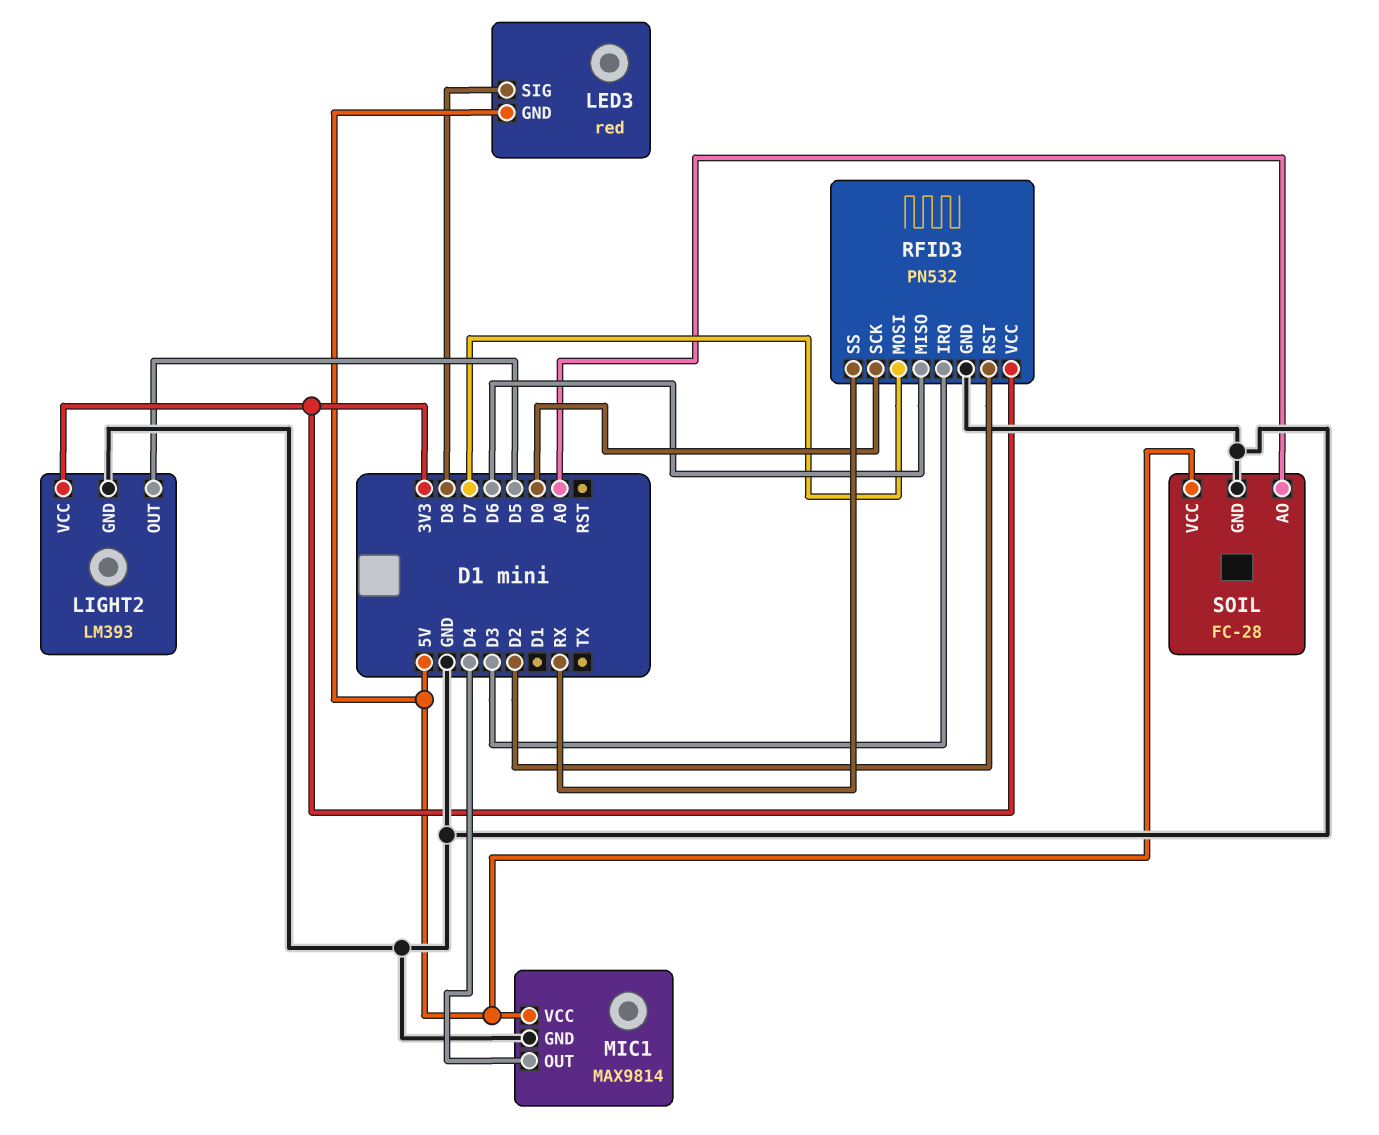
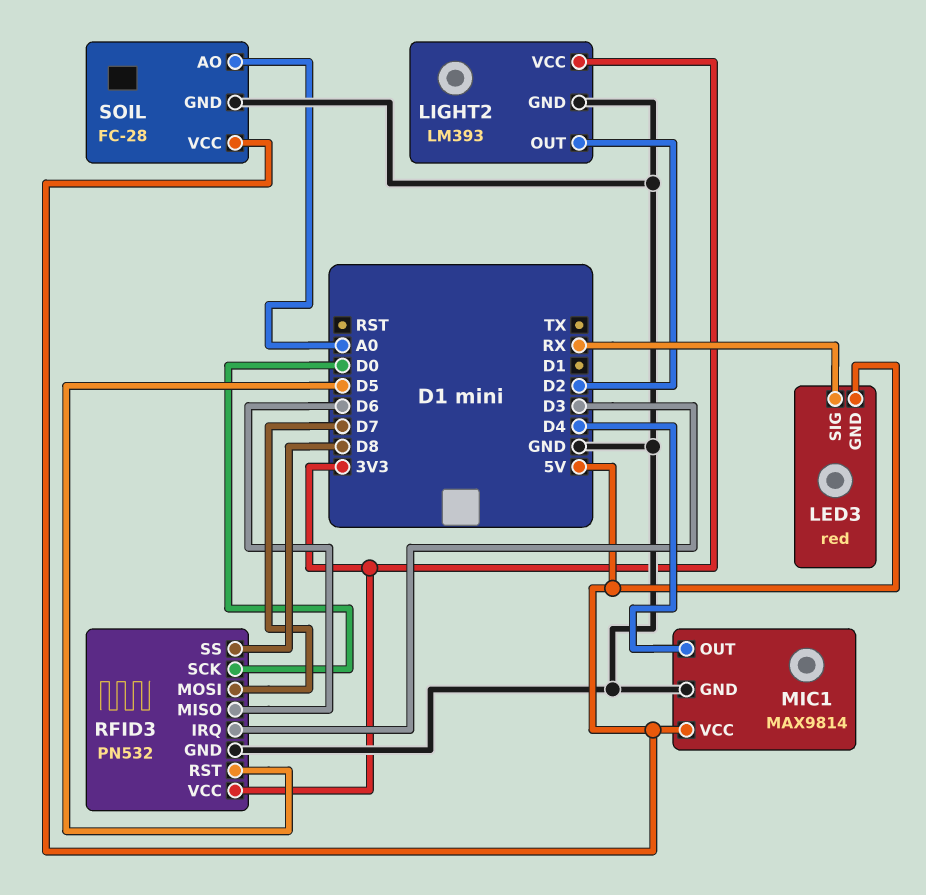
LED3 pin SIG: D8 -> RX
LIGHT2 pin OUT: D5 -> D2
RFID3 pin RST: D2 -> D5
RFID3 pin SS: RX -> D8

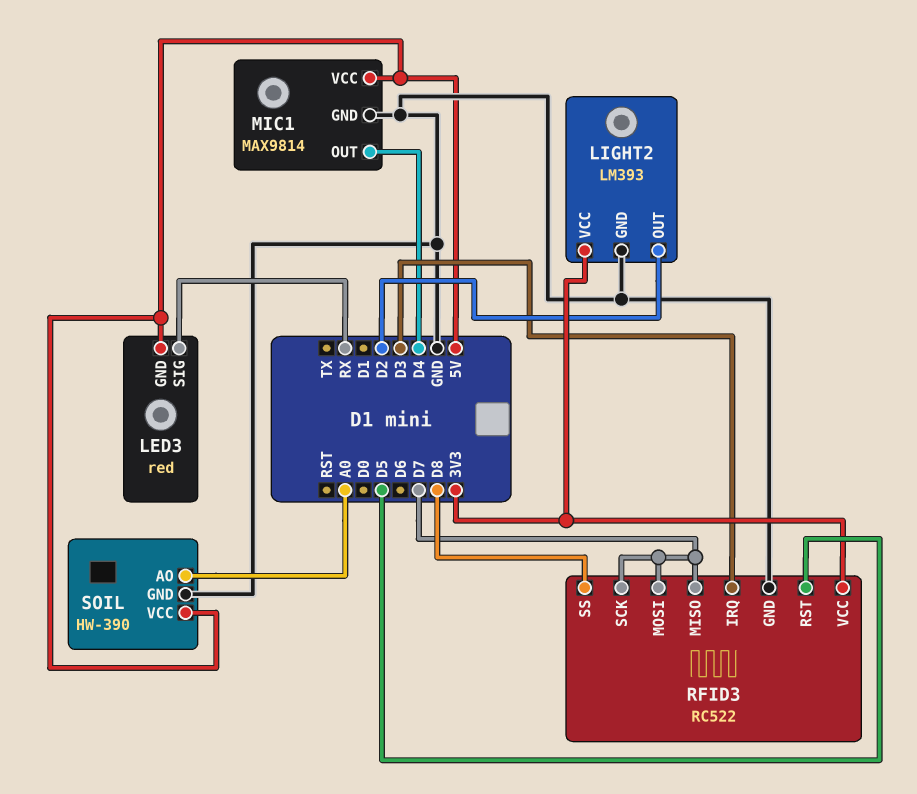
RFID3: PN532 -> RC522
RFID3 pin MISO: D6 -> D7
RFID3 pin SCK: D0 -> D7
SOIL: FC-28 -> HW-390

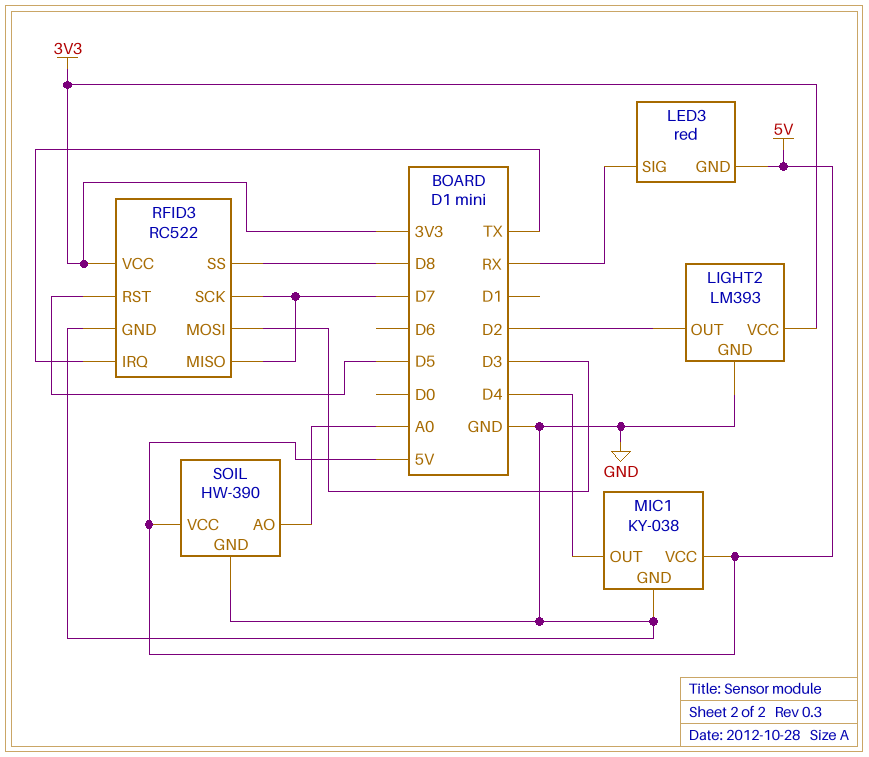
MIC1: MAX9814 -> KY-038
RFID3 pin IRQ: D3 -> TX
RFID3 pin MOSI: D7 -> D3

